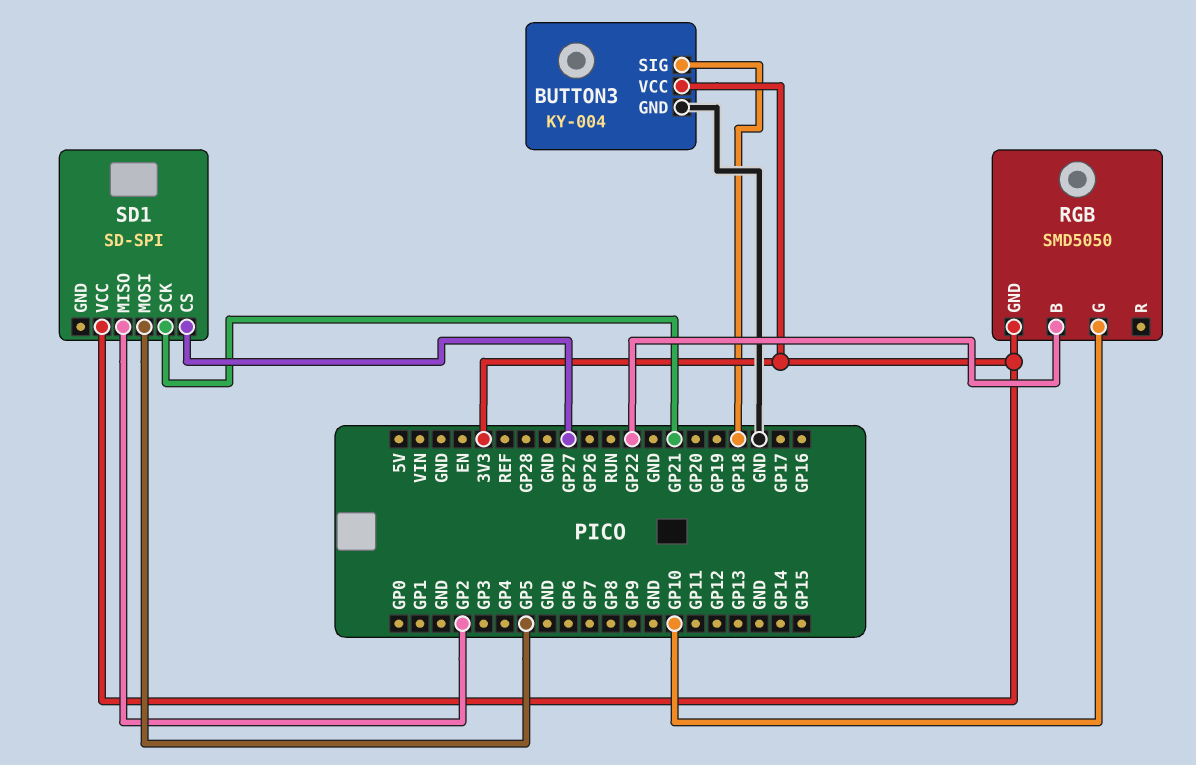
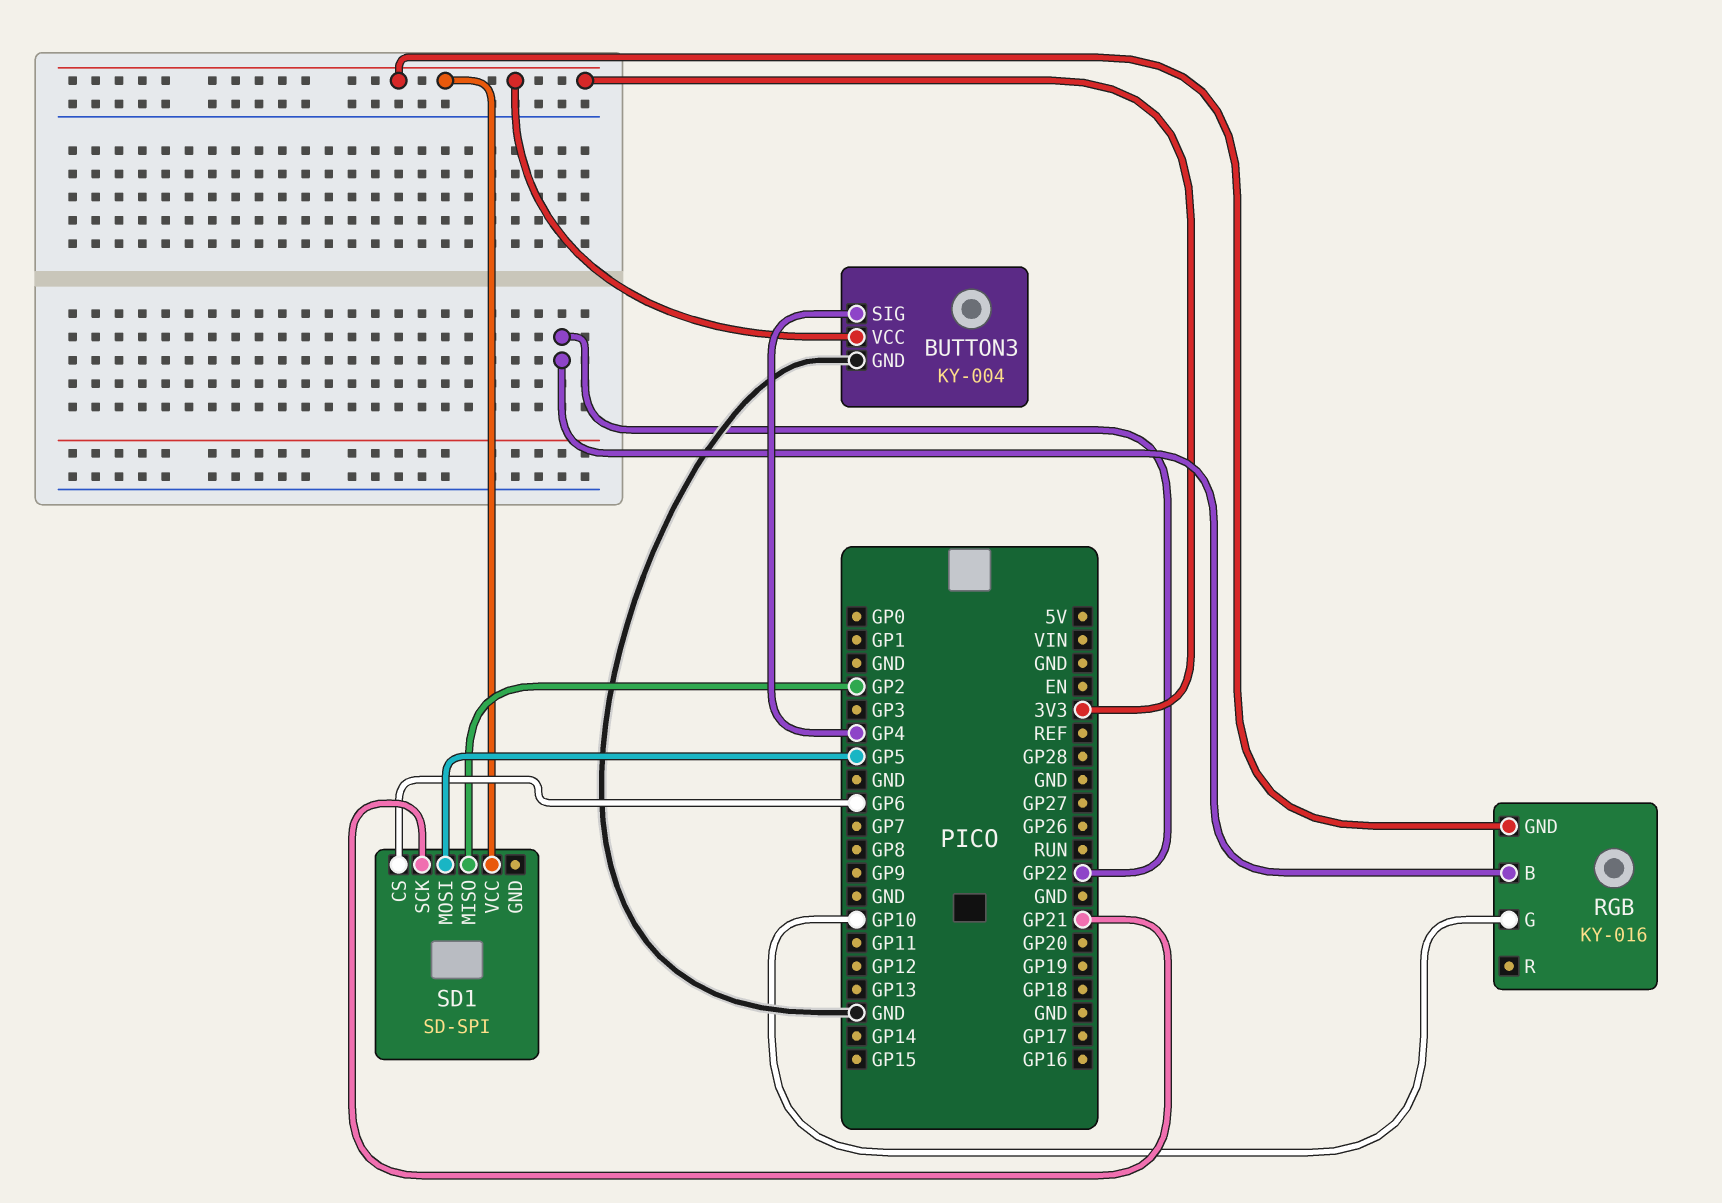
BUTTON3 pin SIG: GP18 -> GP4
RGB: SMD5050 -> KY-016
SD1 pin CS: GP27 -> GP6

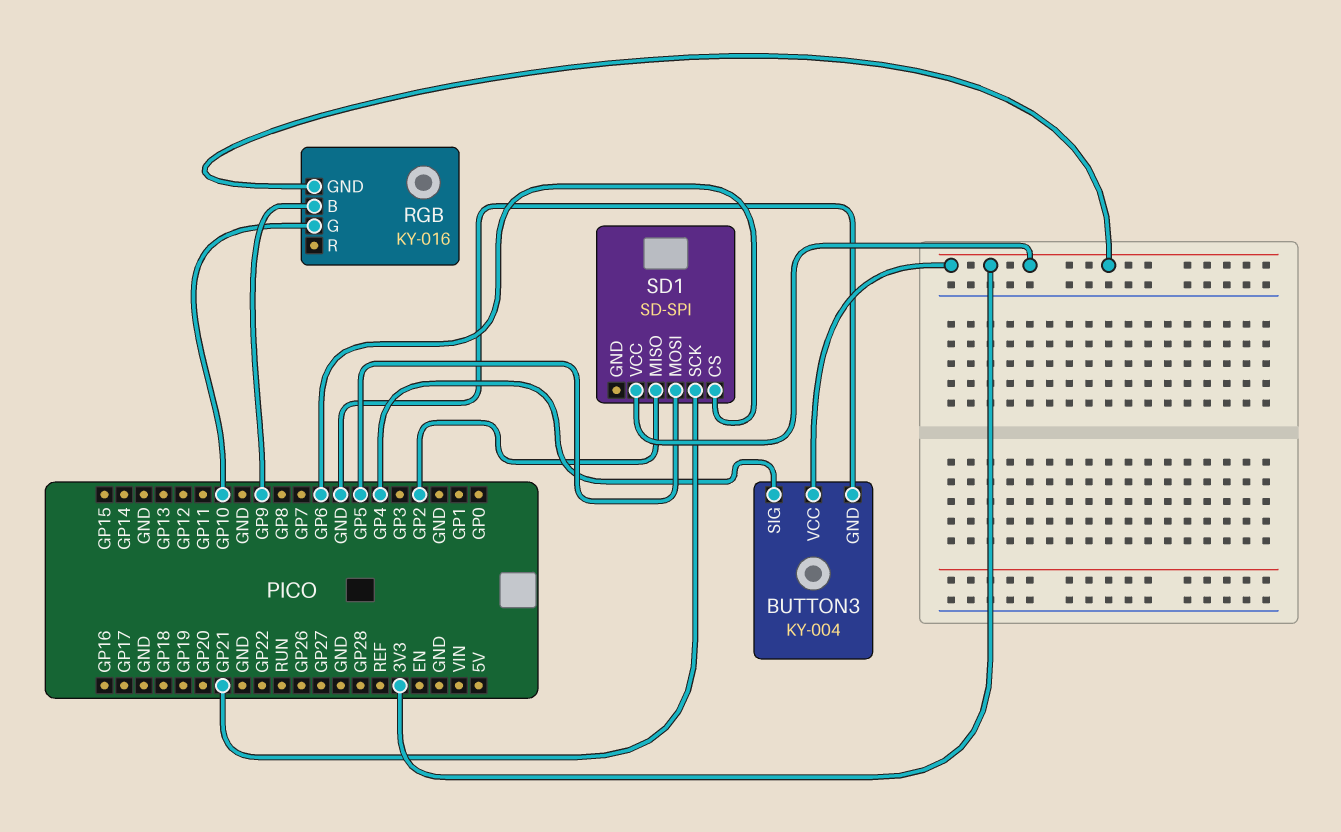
RGB pin B: GP22 -> GP9

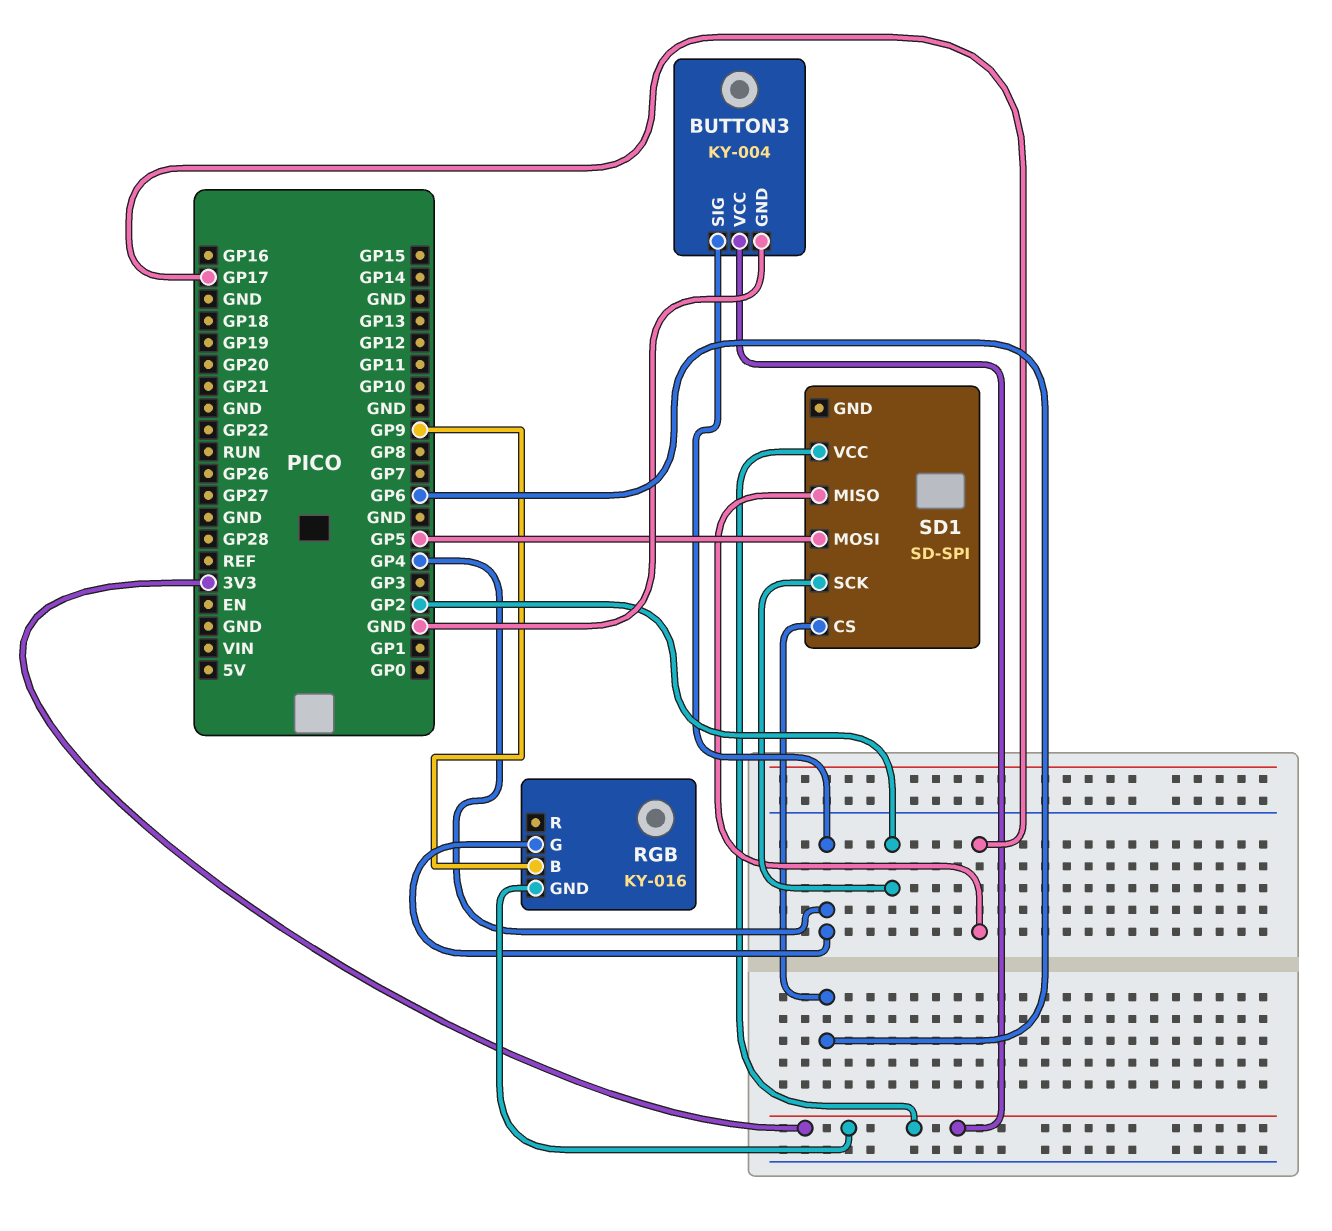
RGB pin G: GP10 -> GP4
SD1 pin MISO: GP2 -> GP17
SD1 pin SCK: GP21 -> GP2

